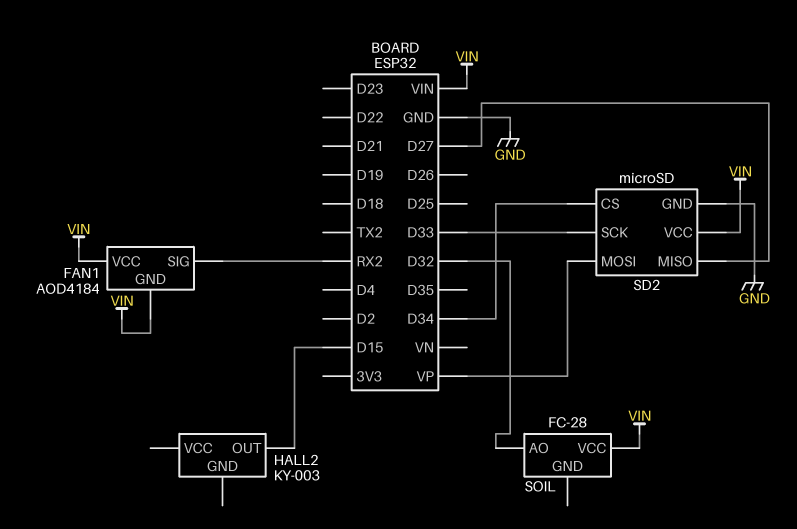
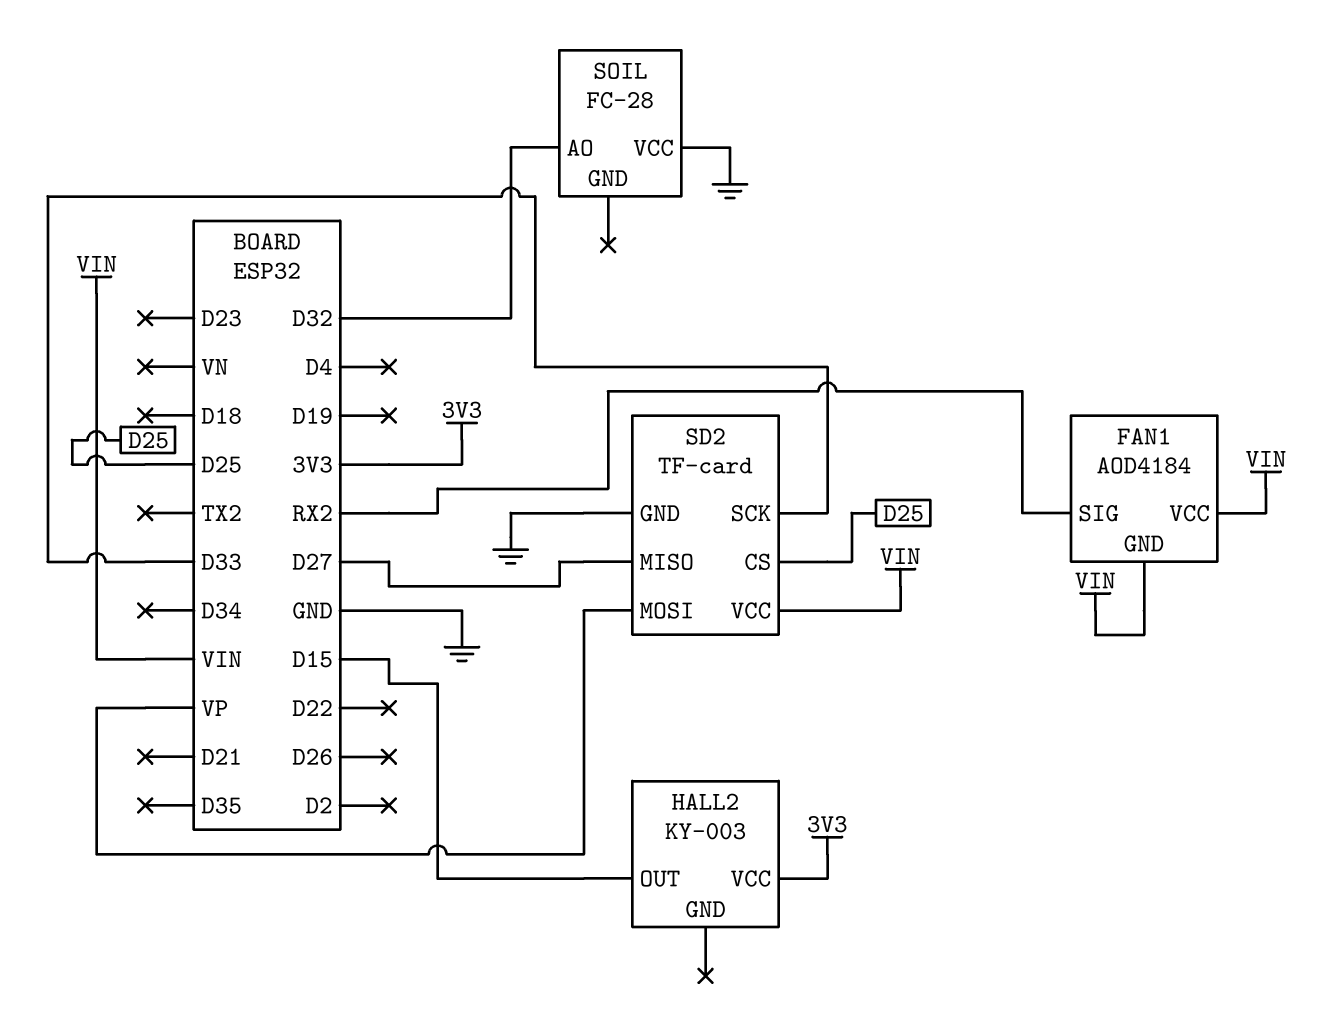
HALL2 pin VCC: none -> 3V3
SD2: microSD -> TF-card
SD2 pin CS: D34 -> D25
SOIL pin VCC: VIN -> GND

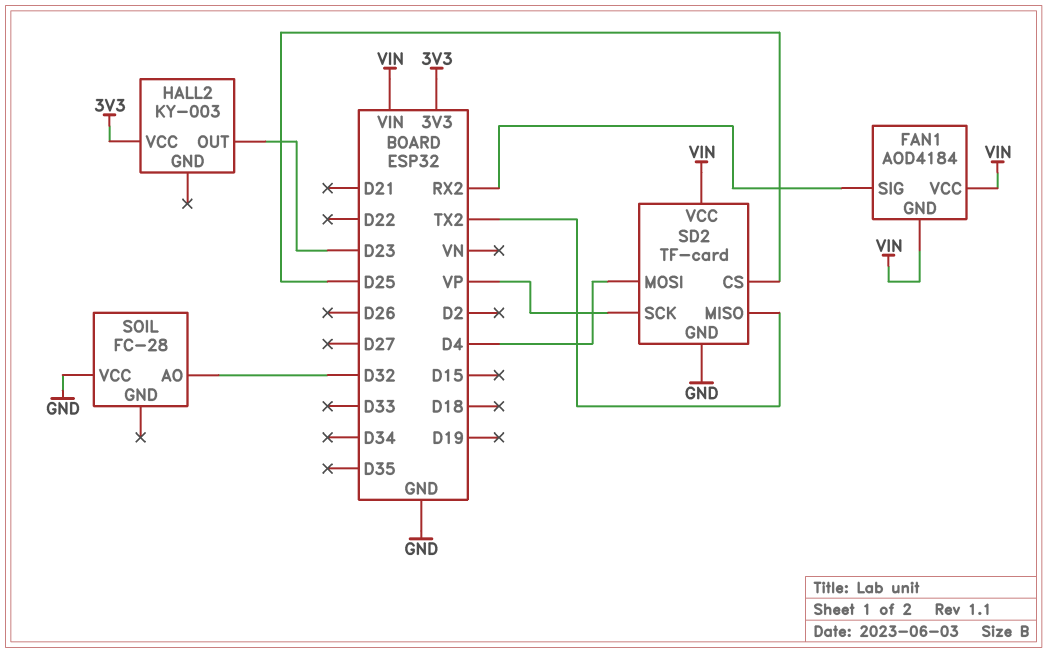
HALL2 pin OUT: D15 -> D23
SD2 pin MISO: D27 -> TX2
SD2 pin MOSI: VP -> D4
SD2 pin SCK: D33 -> VP

